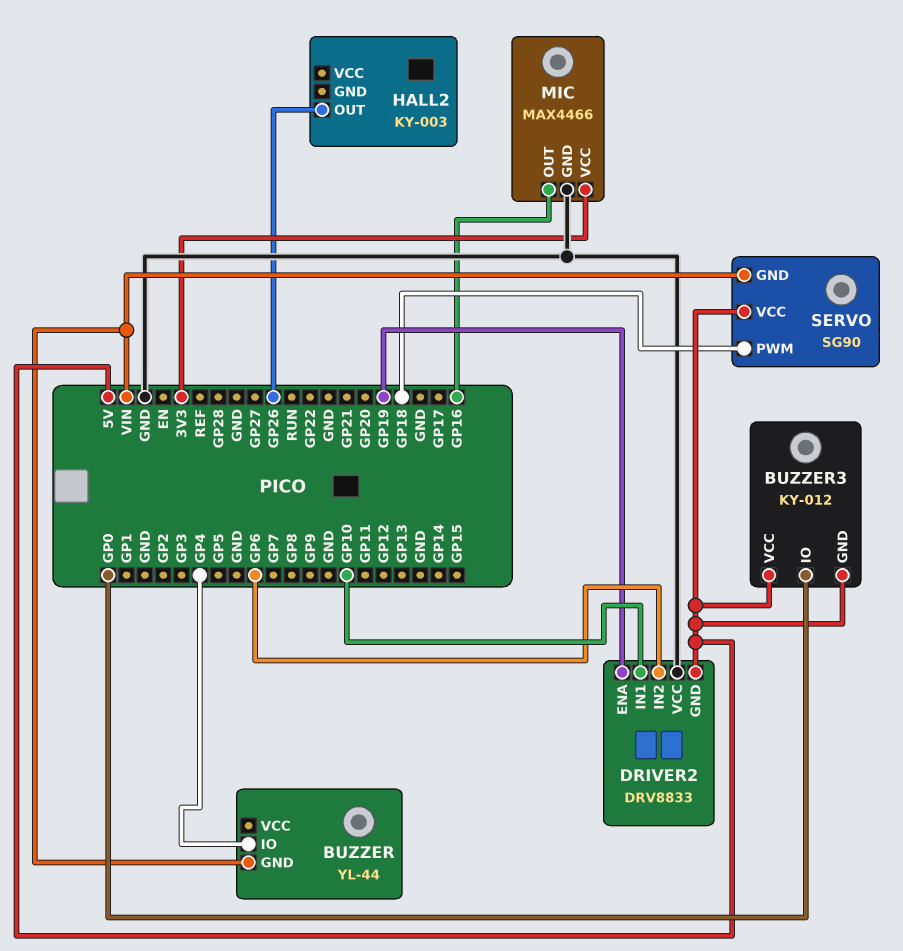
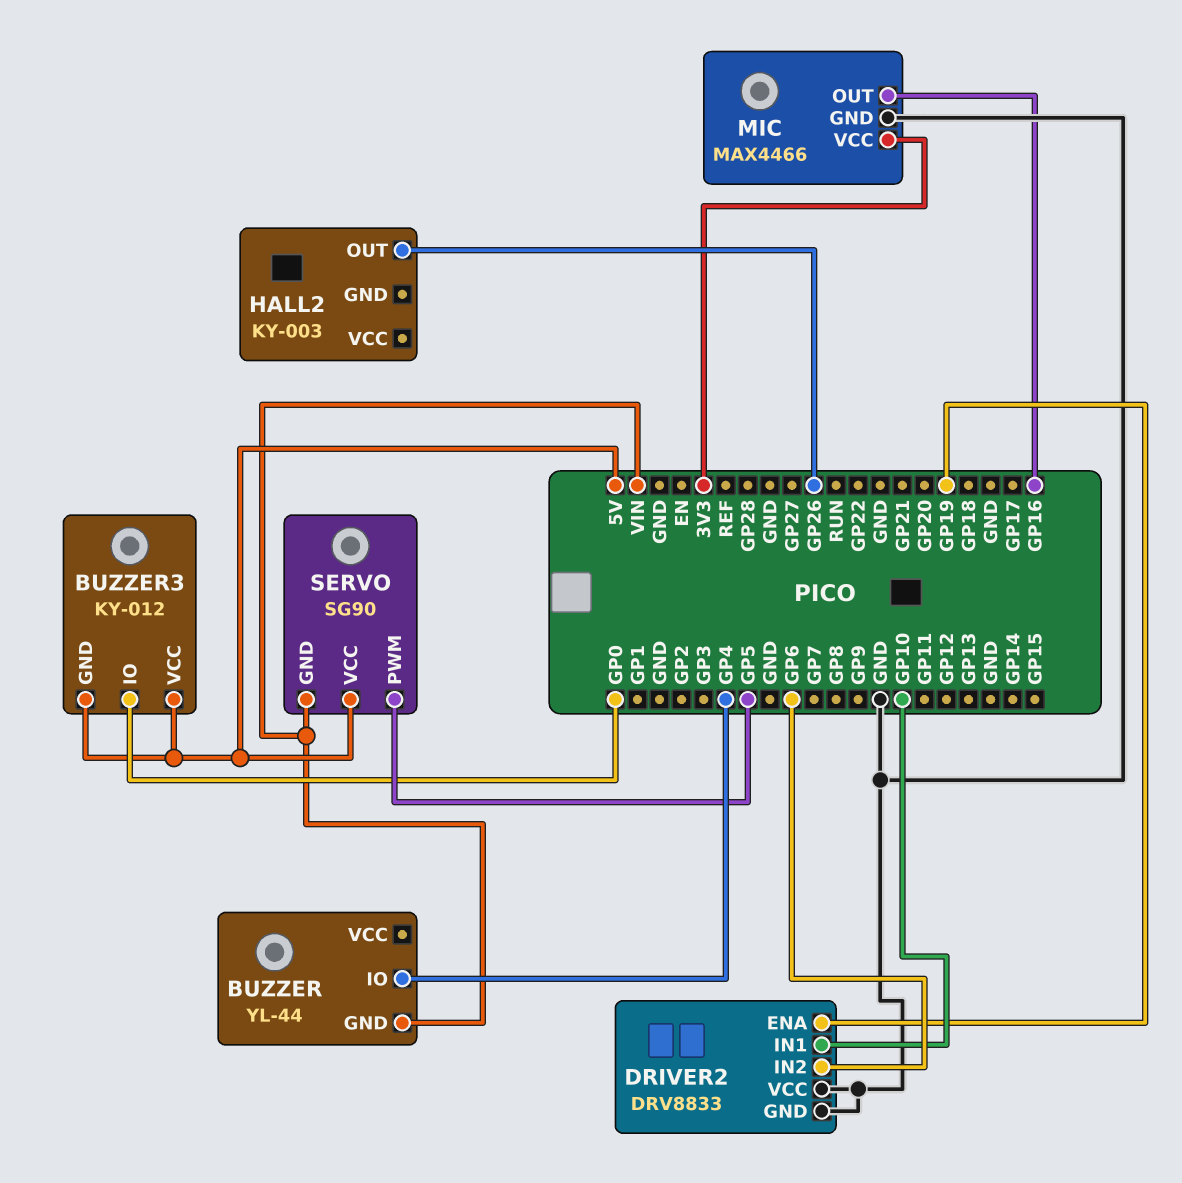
DRIVER2 pin GND: 5V -> GND
SERVO pin PWM: GP18 -> GP5

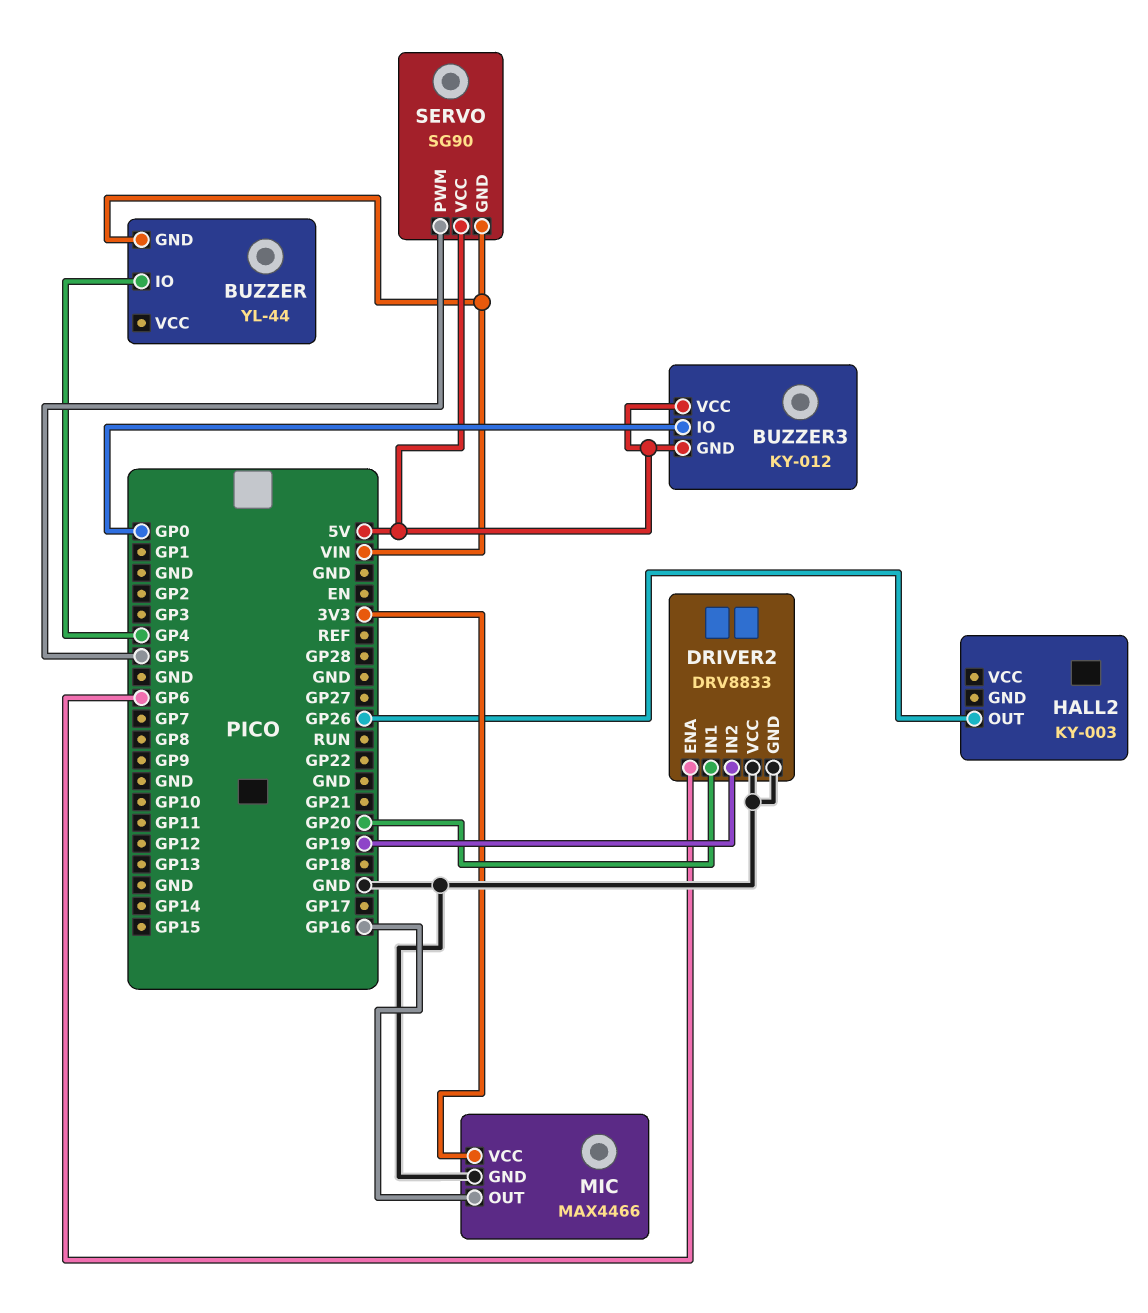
DRIVER2 pin ENA: GP19 -> GP6
DRIVER2 pin IN1: GP10 -> GP20
DRIVER2 pin IN2: GP6 -> GP19

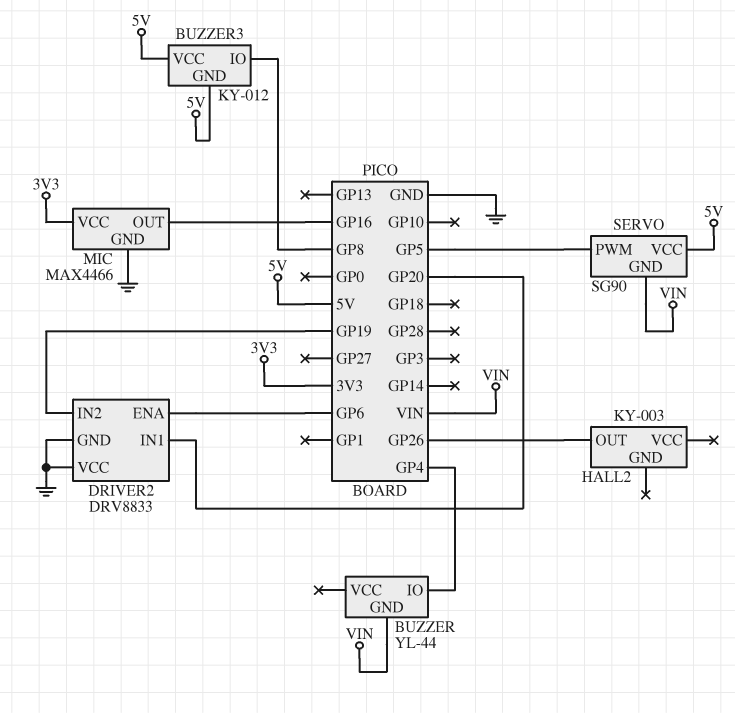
BUZZER3 pin IO: GP0 -> GP8

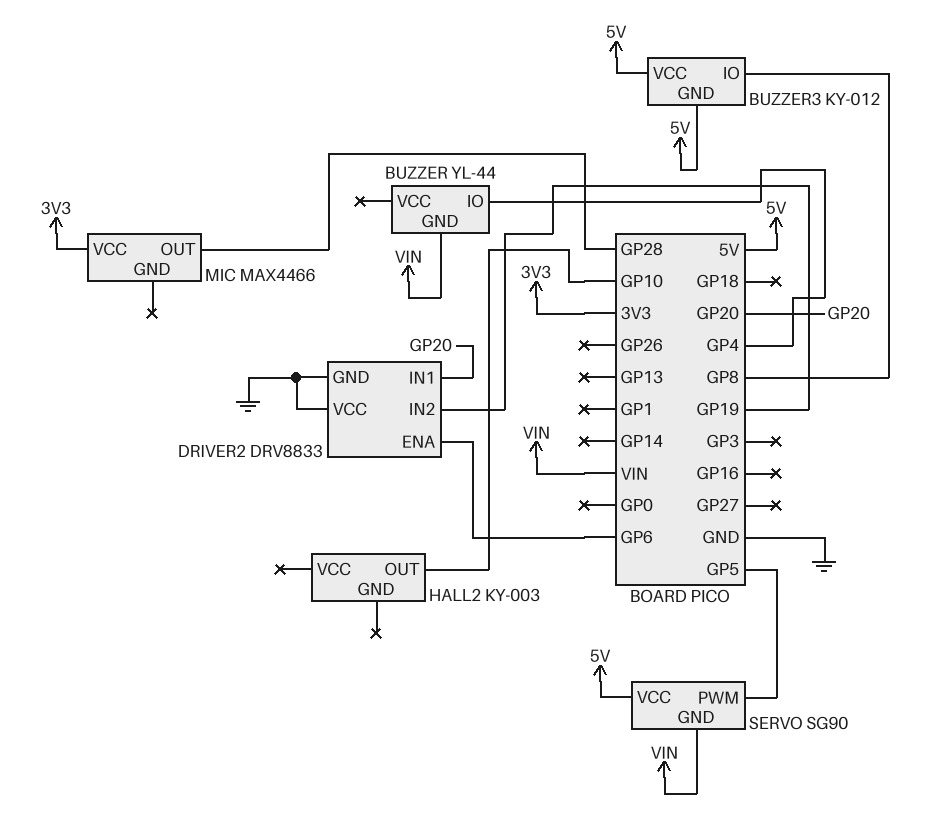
HALL2 pin OUT: GP26 -> GP10
MIC pin GND: GND -> none
MIC pin OUT: GP16 -> GP28

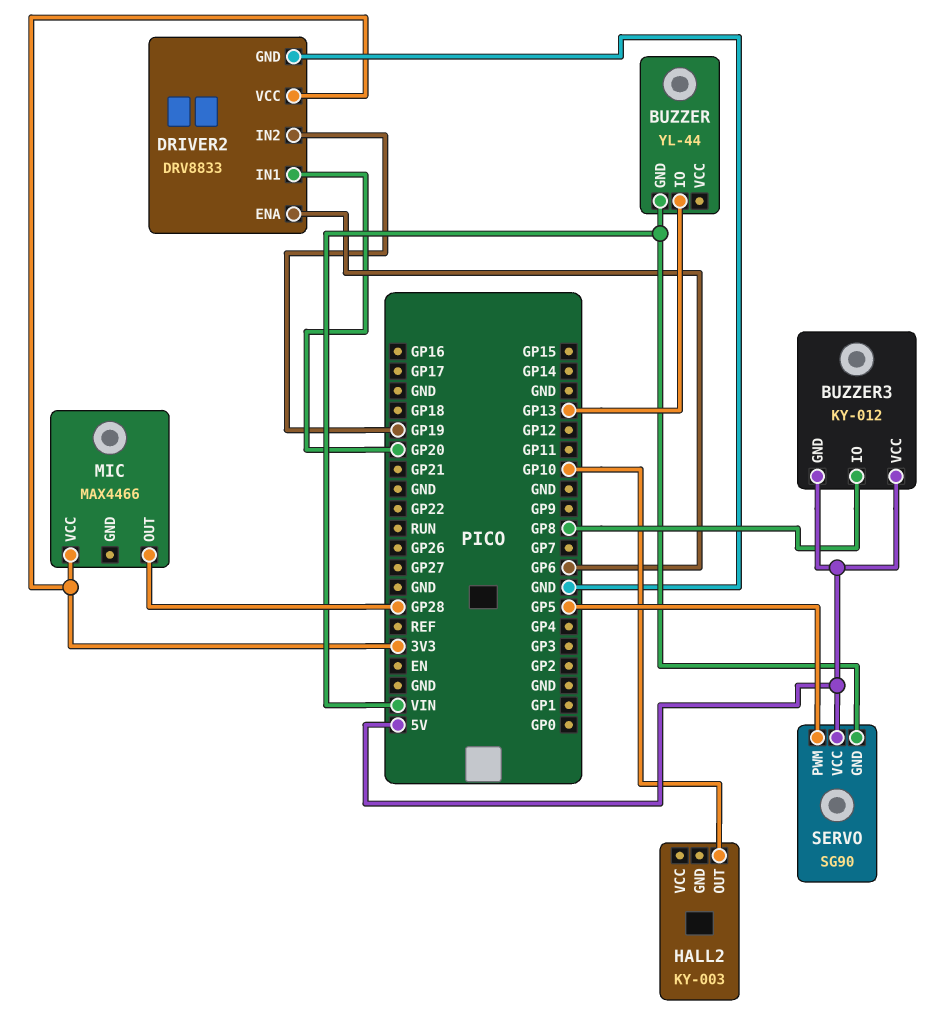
BUZZER pin IO: GP4 -> GP13
DRIVER2 pin VCC: GND -> 3V3

